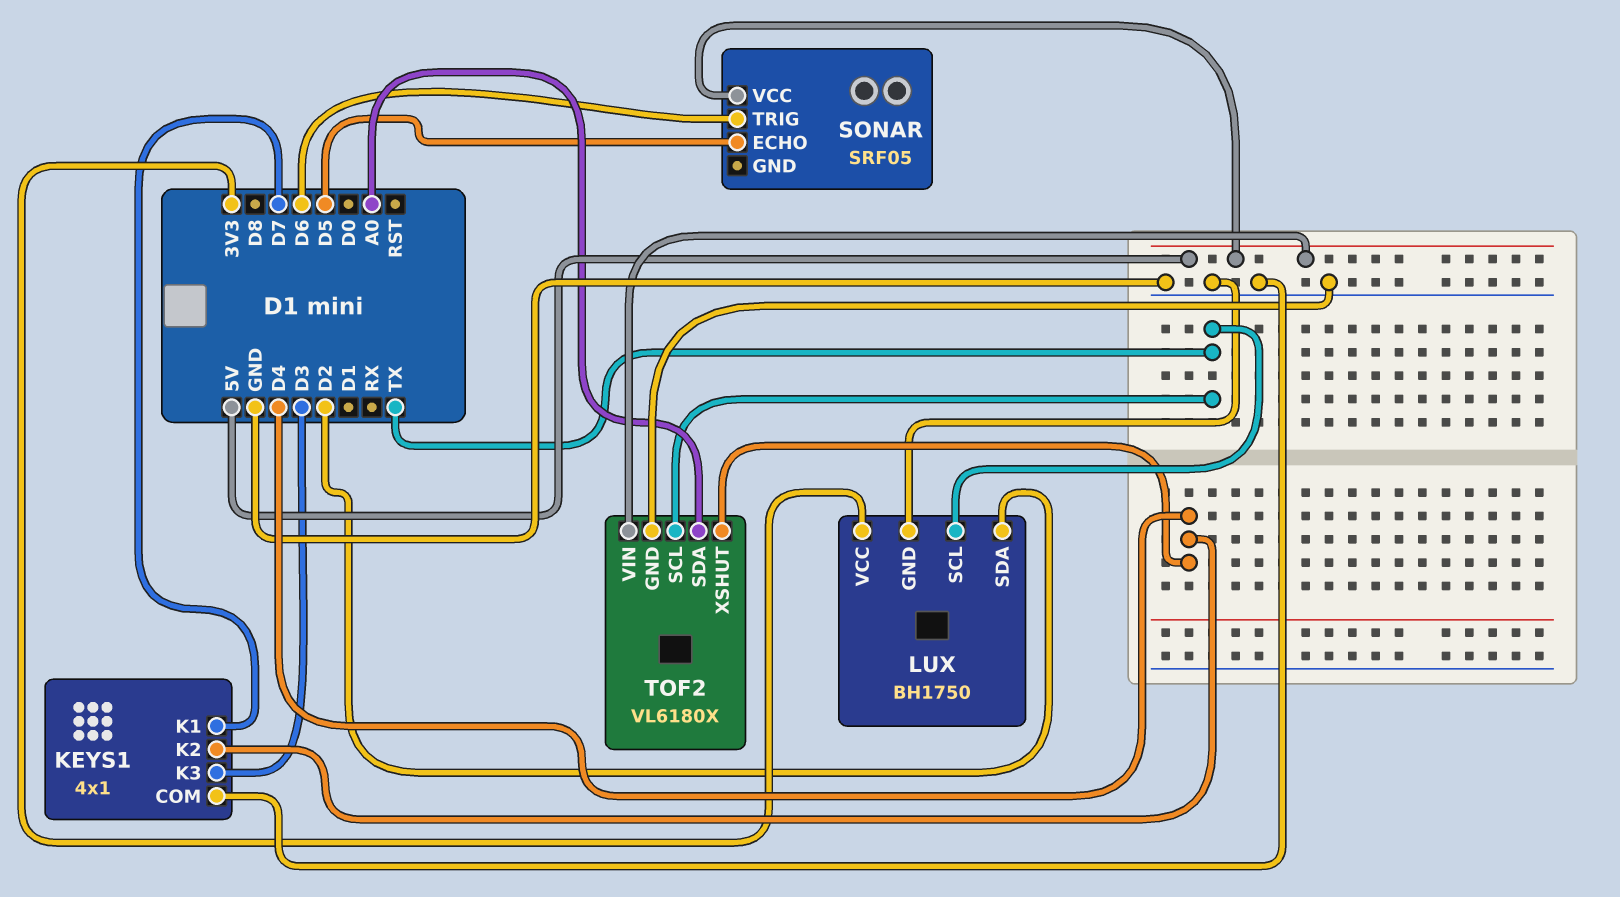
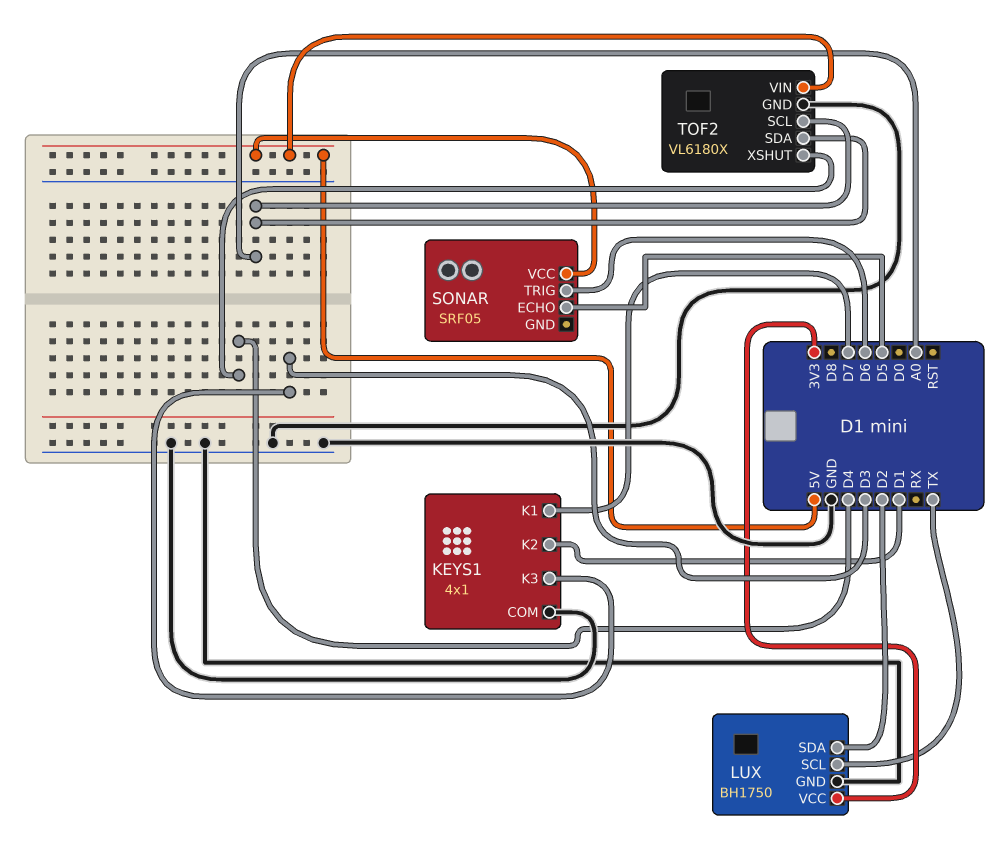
KEYS1 pin K2: D4 -> D1
TOF2 pin SCL: TX -> A0

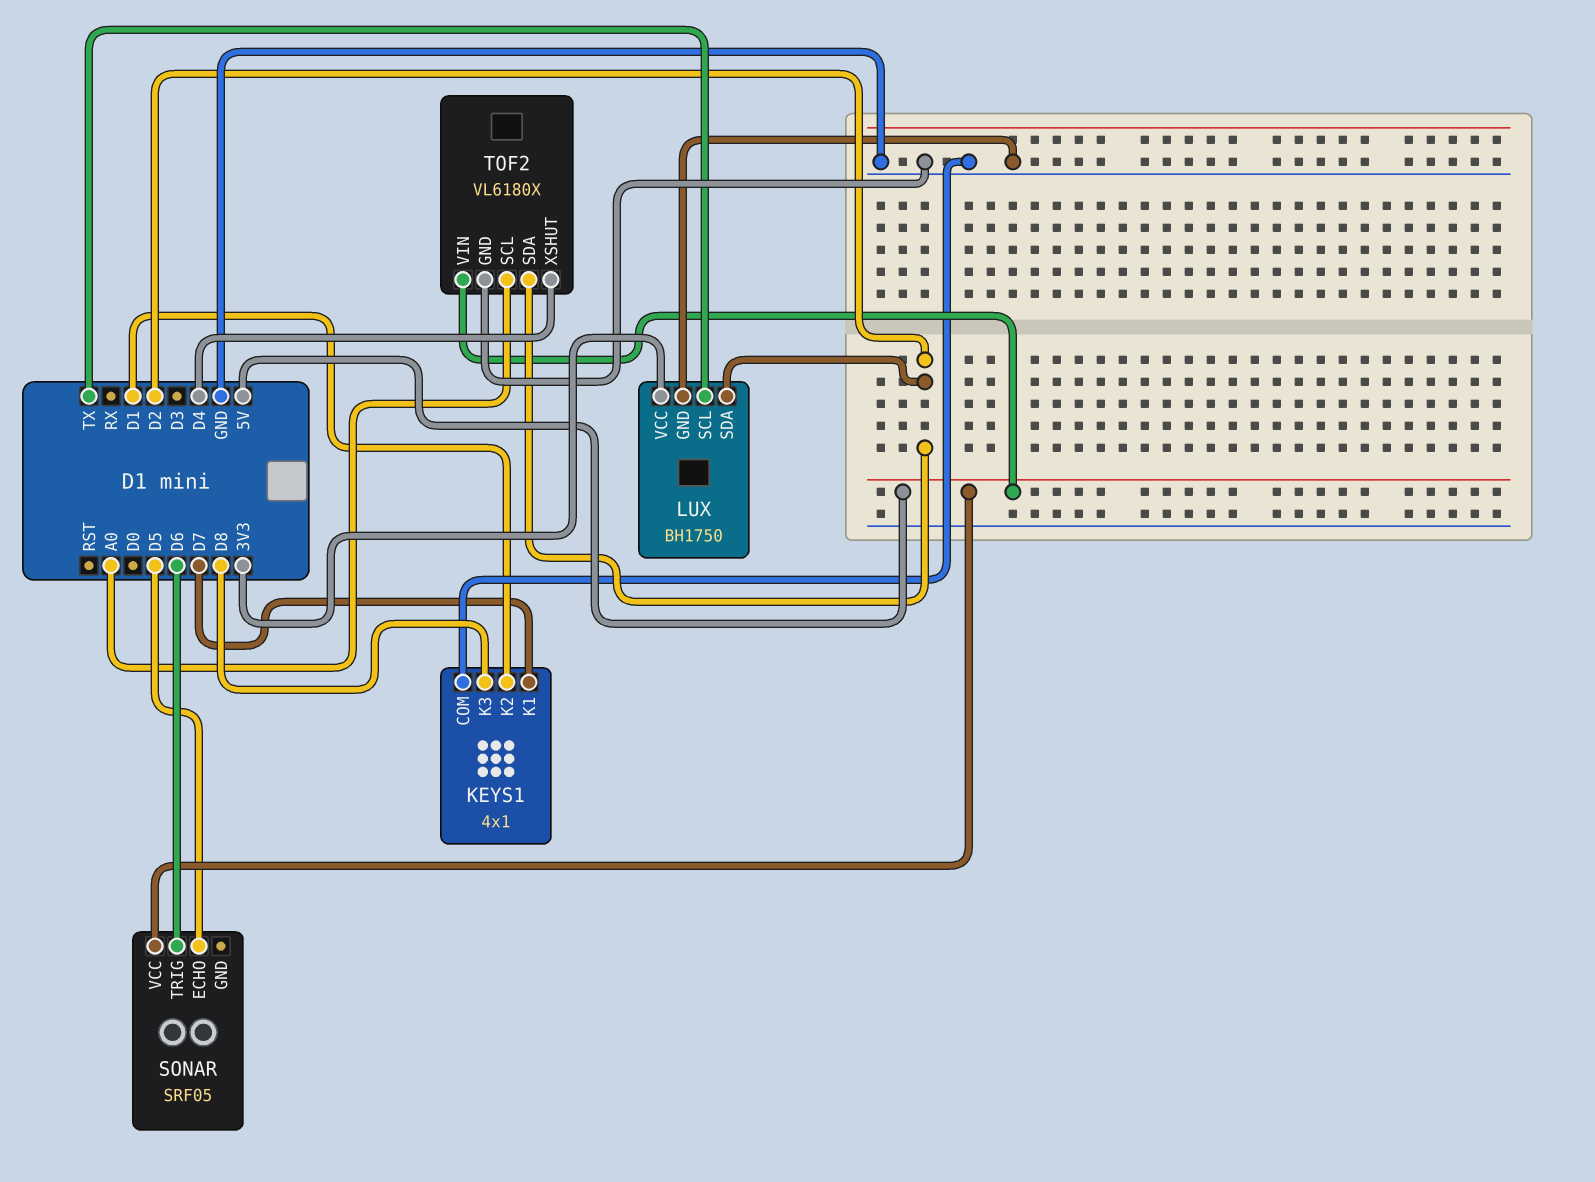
KEYS1 pin K3: D3 -> D8
TOF2 pin SDA: A0 -> D2

